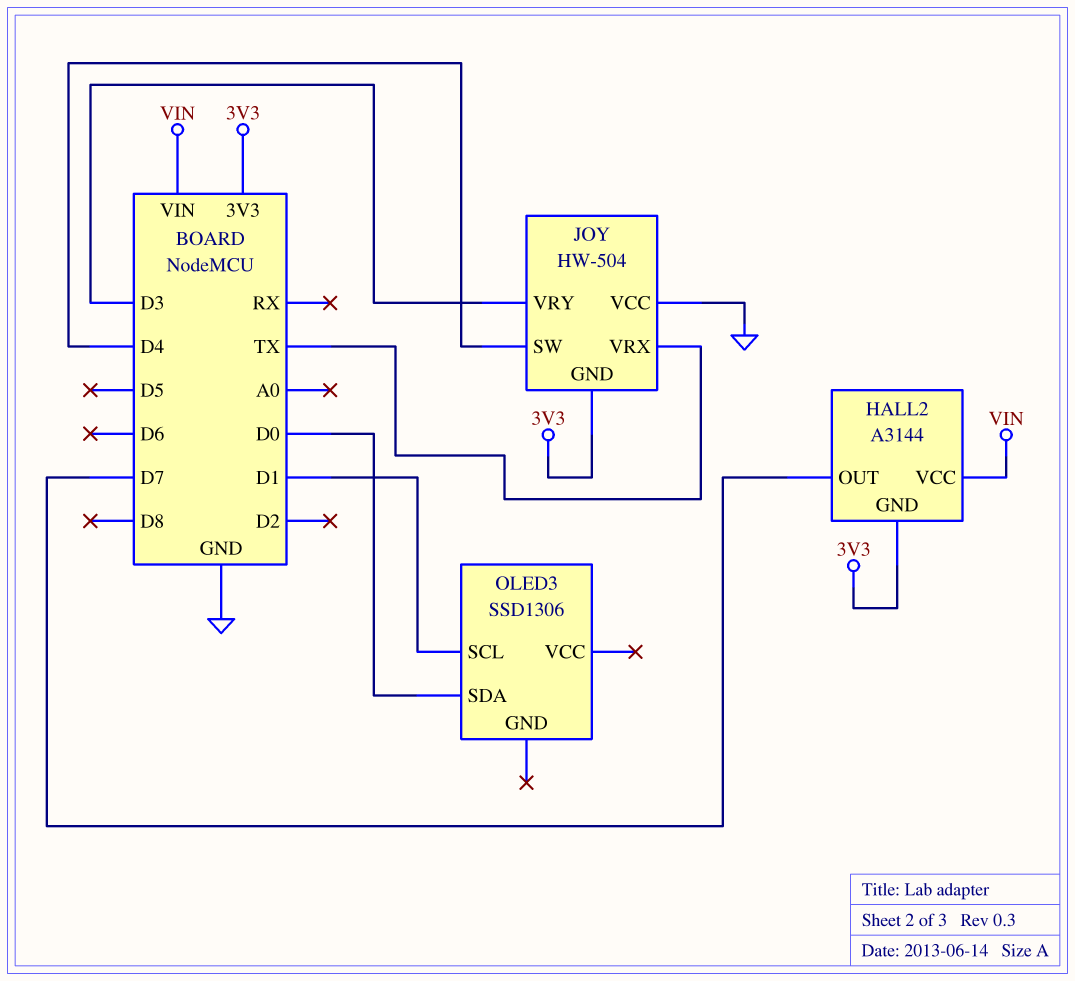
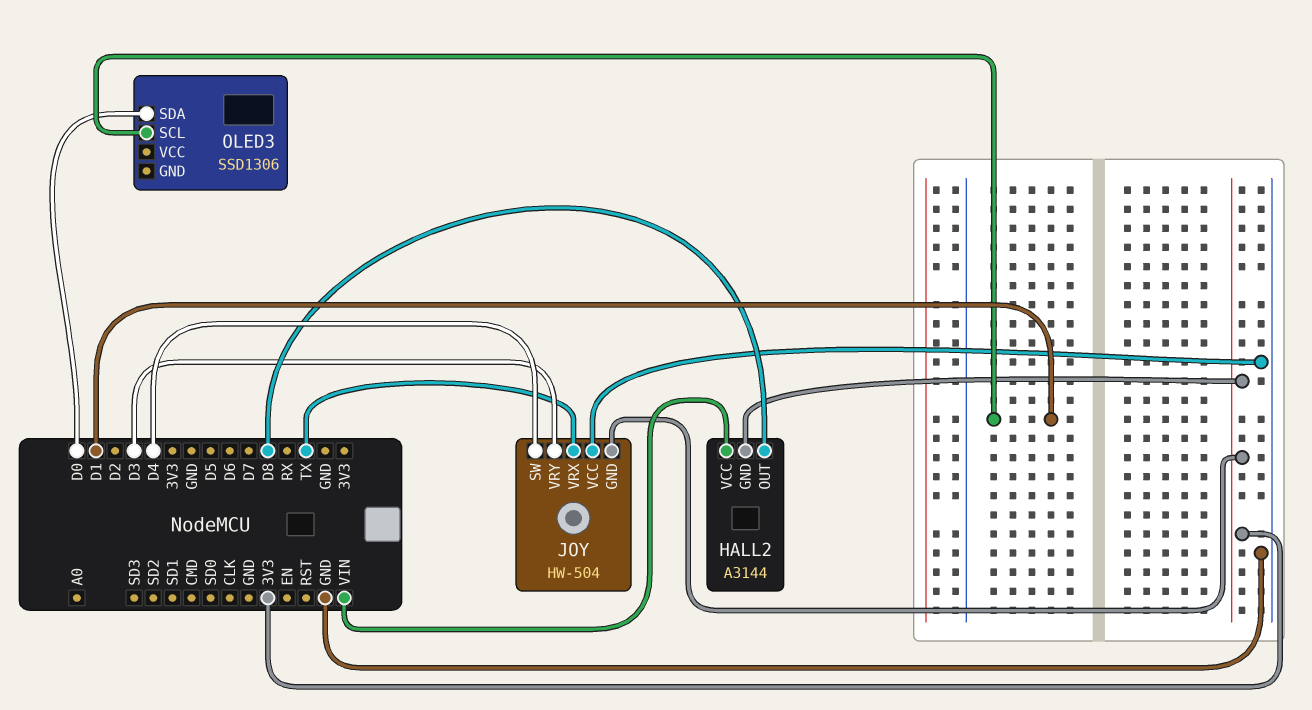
HALL2 pin OUT: D7 -> D8

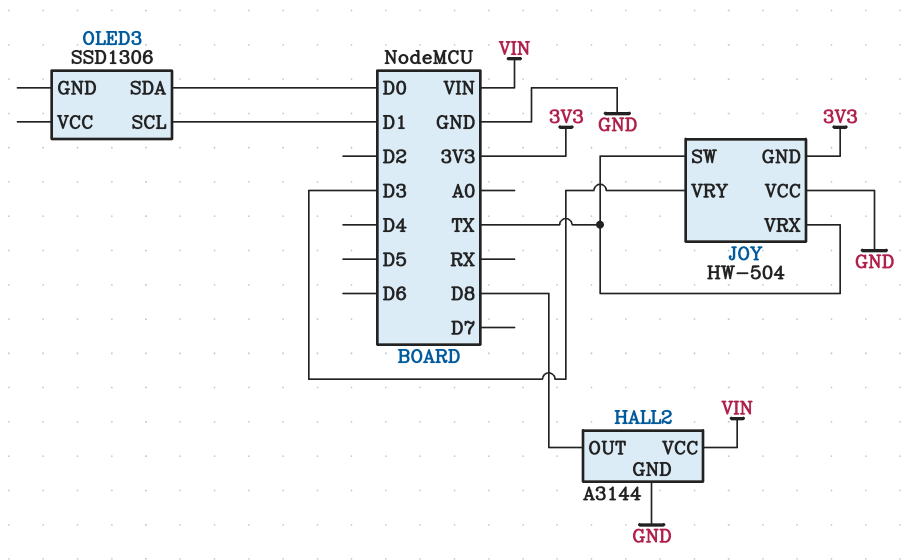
HALL2 pin GND: 3V3 -> GND
JOY pin SW: D4 -> TX

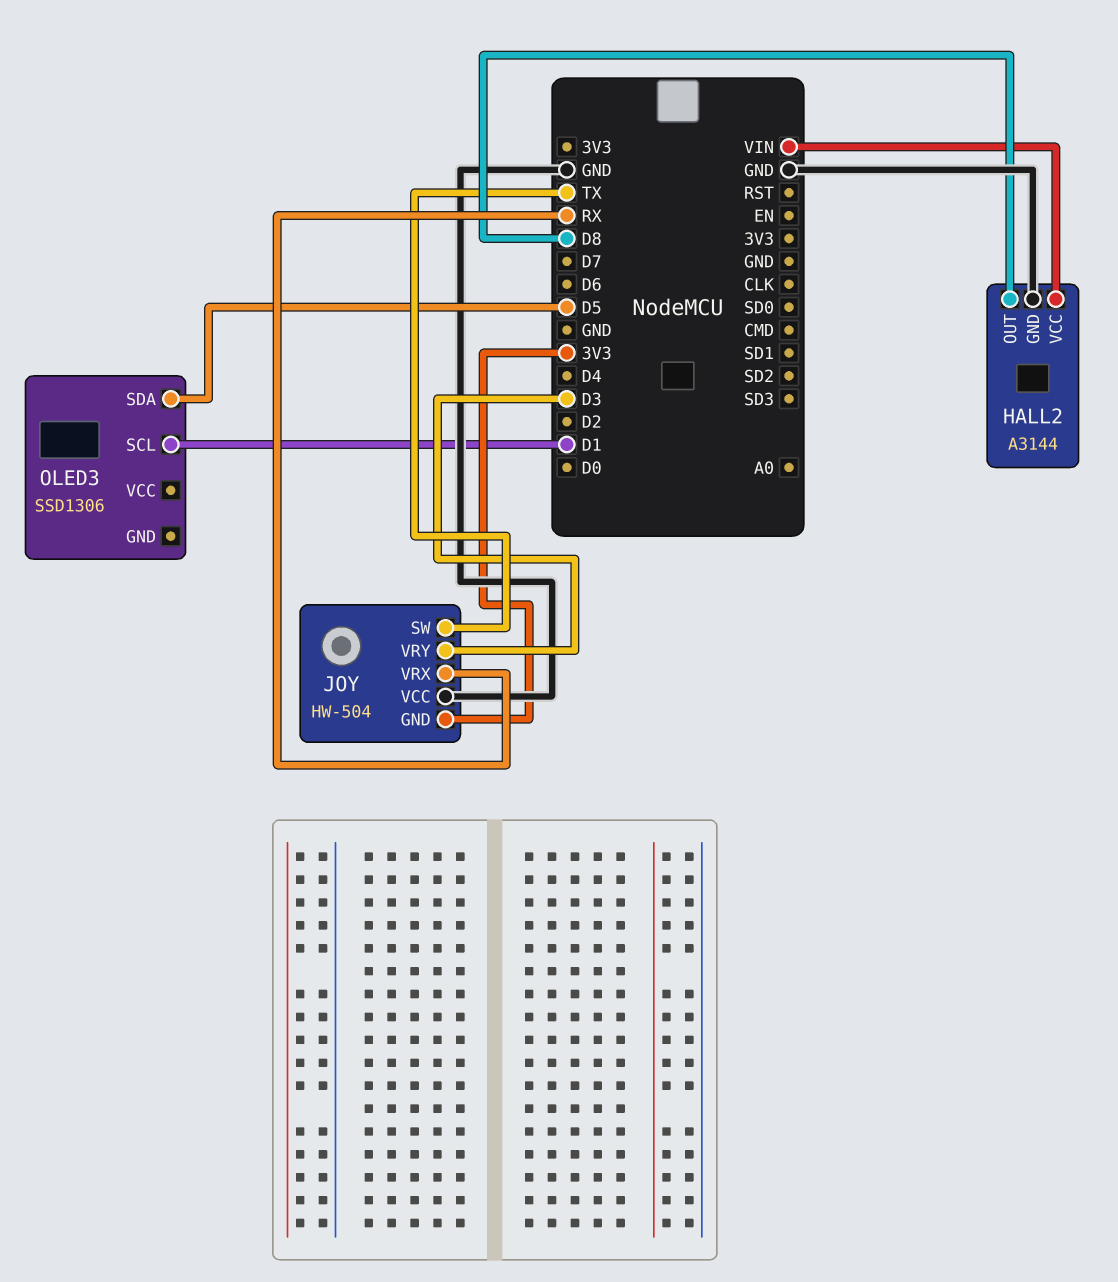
JOY pin VRX: TX -> RX
OLED3 pin SDA: D0 -> D5

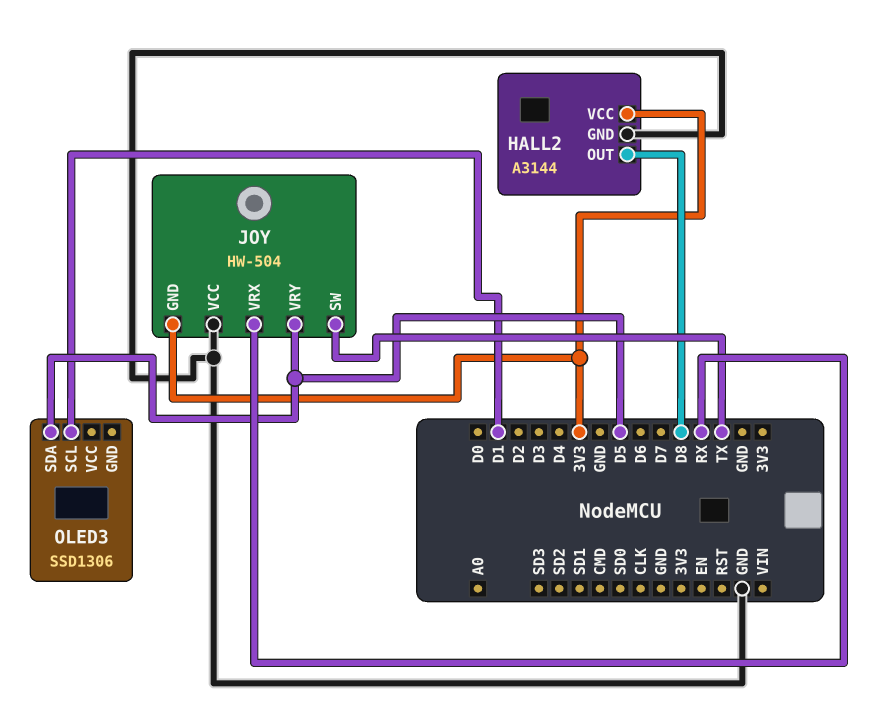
HALL2 pin VCC: VIN -> 3V3
JOY pin VRY: D3 -> D5

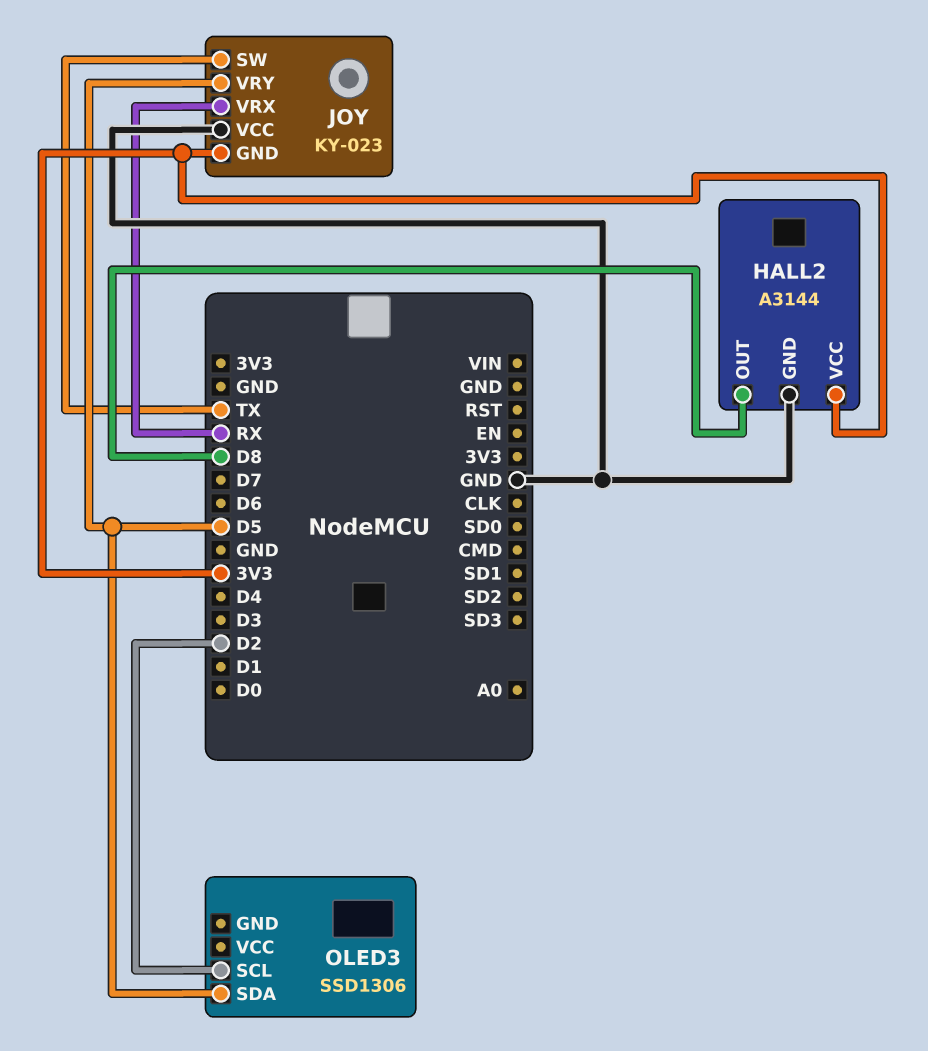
JOY: HW-504 -> KY-023
OLED3 pin SCL: D1 -> D2

